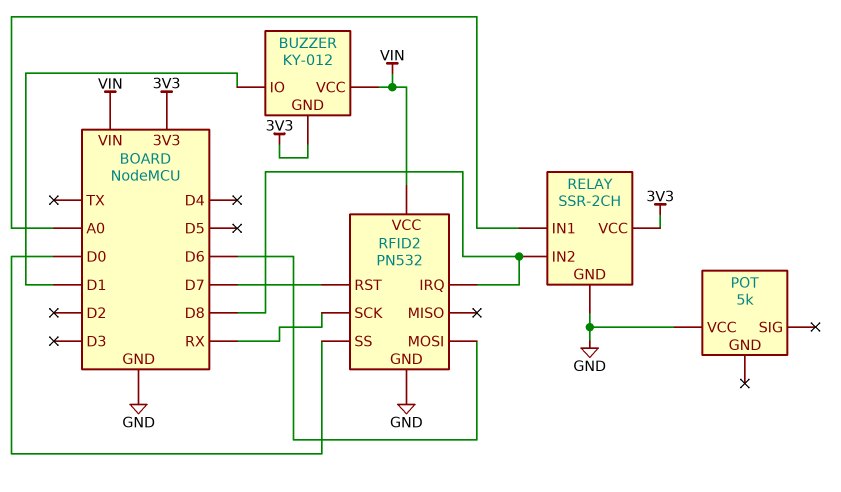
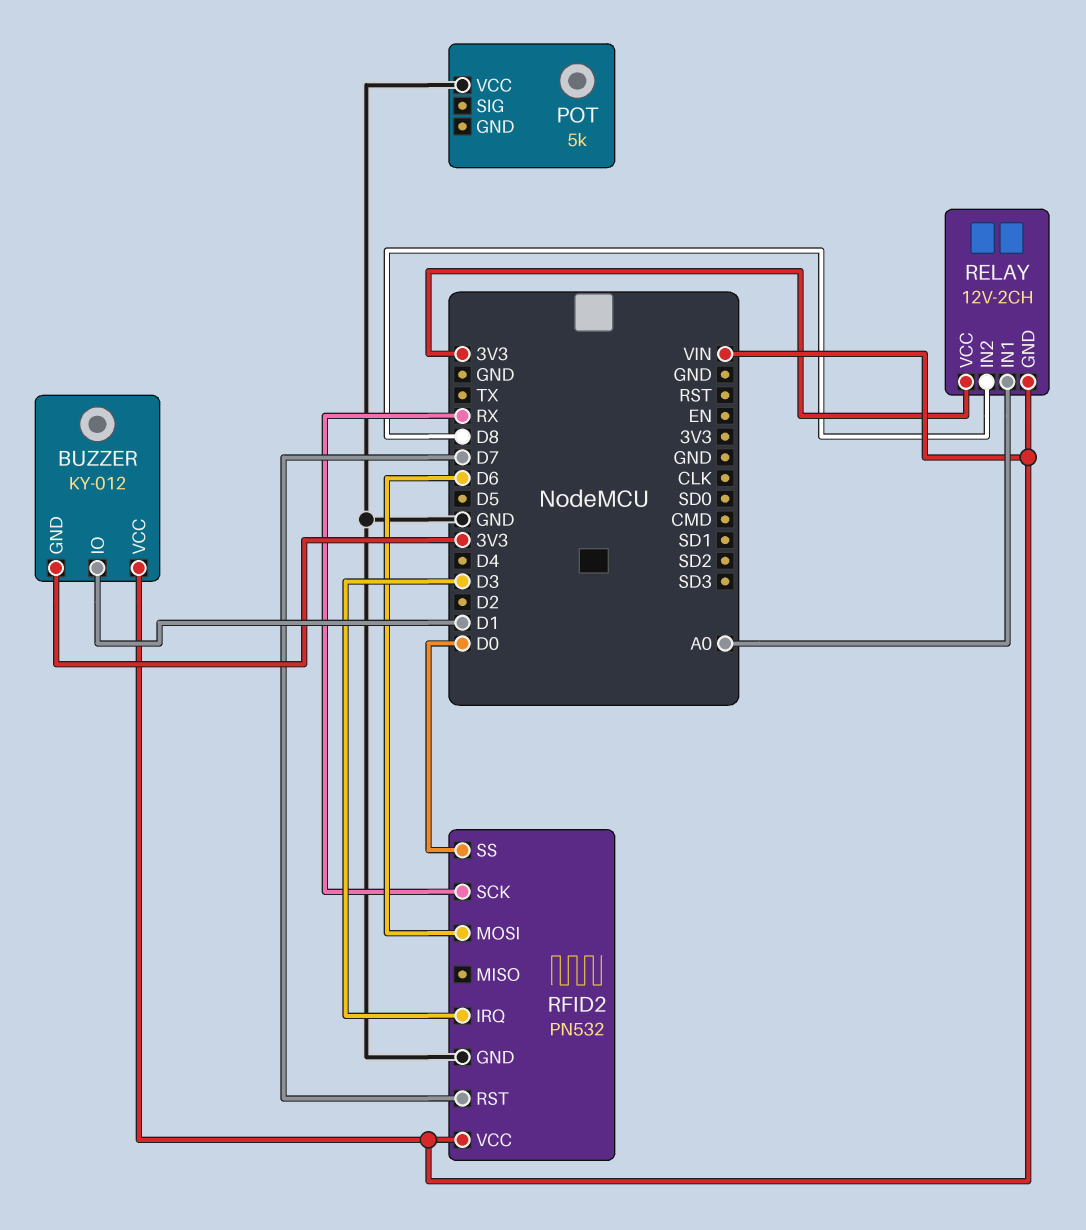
RELAY: SSR-2CH -> 12V-2CH
RELAY pin GND: GND -> VIN
RFID2 pin IRQ: D8 -> D3

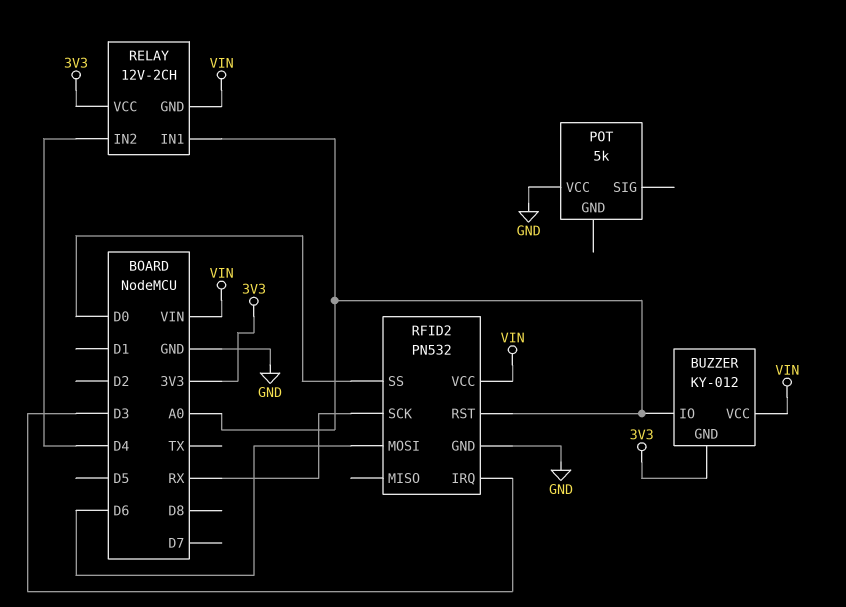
BUZZER pin IO: D1 -> A0
RELAY pin IN2: D8 -> D4
RFID2 pin RST: D7 -> A0

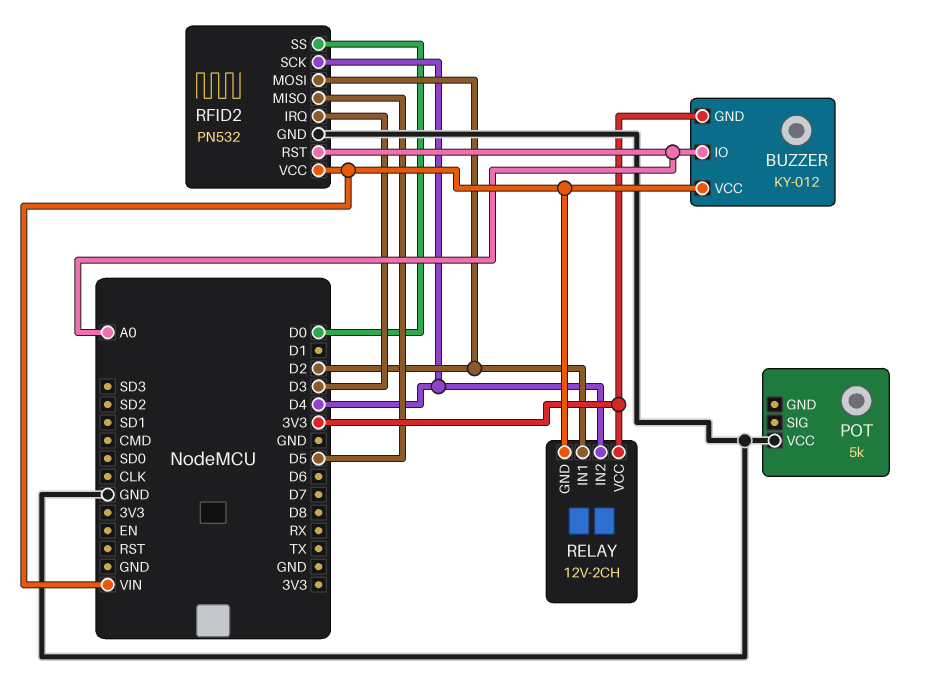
RELAY pin IN1: A0 -> D2
RFID2 pin MISO: none -> D5
RFID2 pin MOSI: D6 -> D2
RFID2 pin SCK: RX -> D4

